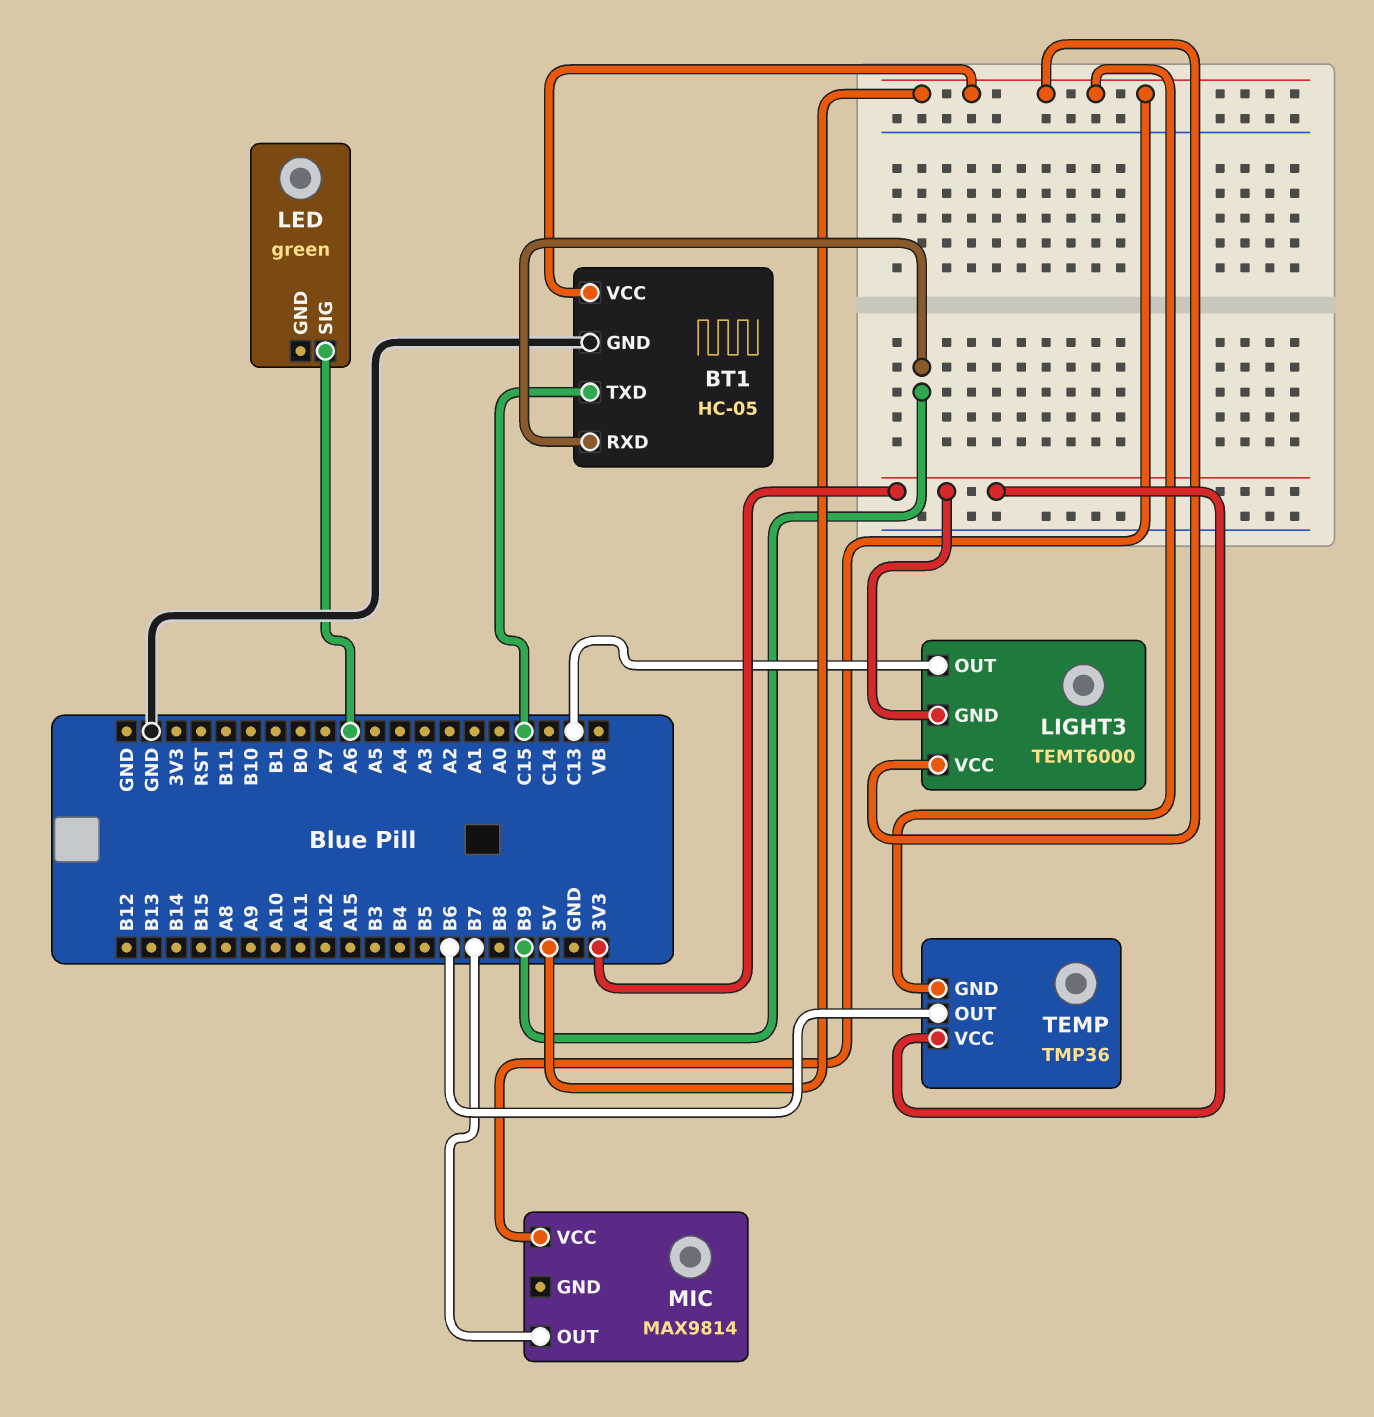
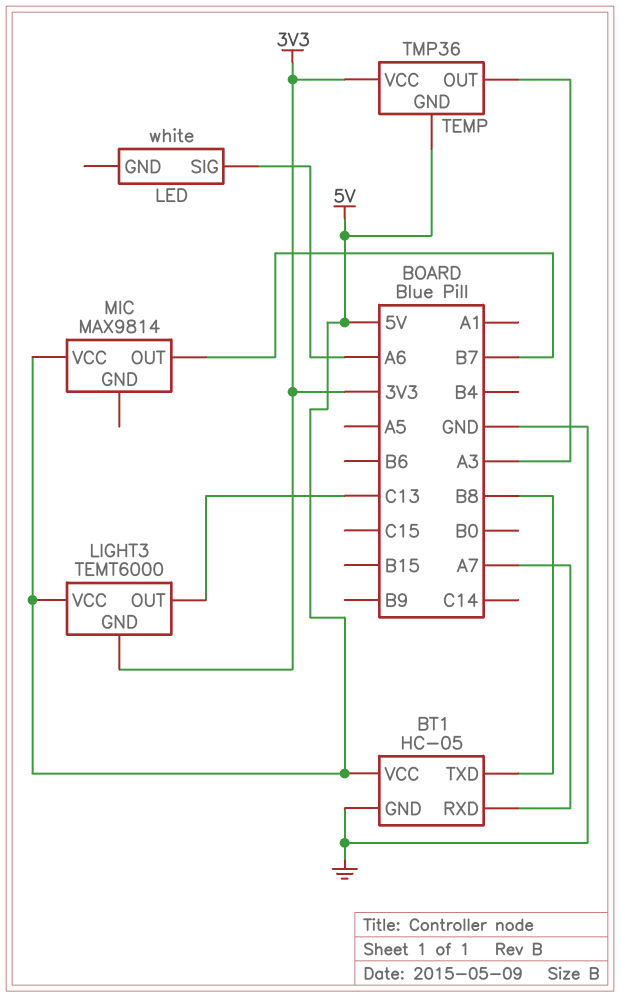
BT1 pin RXD: B9 -> A7
BT1 pin TXD: C15 -> B8
LED: green -> white
TEMP pin OUT: B6 -> A3

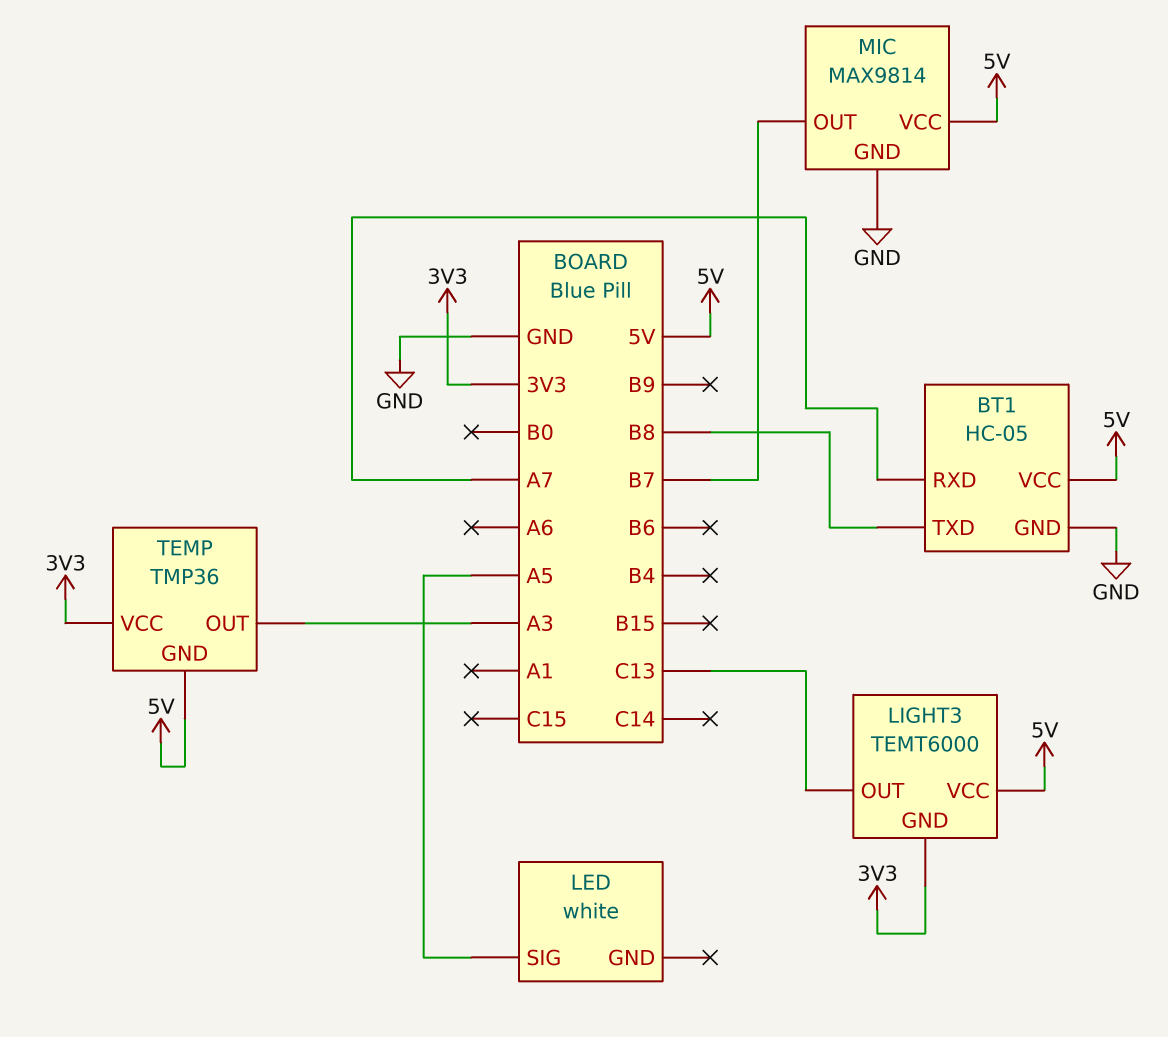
LED pin SIG: A6 -> A5
MIC pin GND: none -> GND

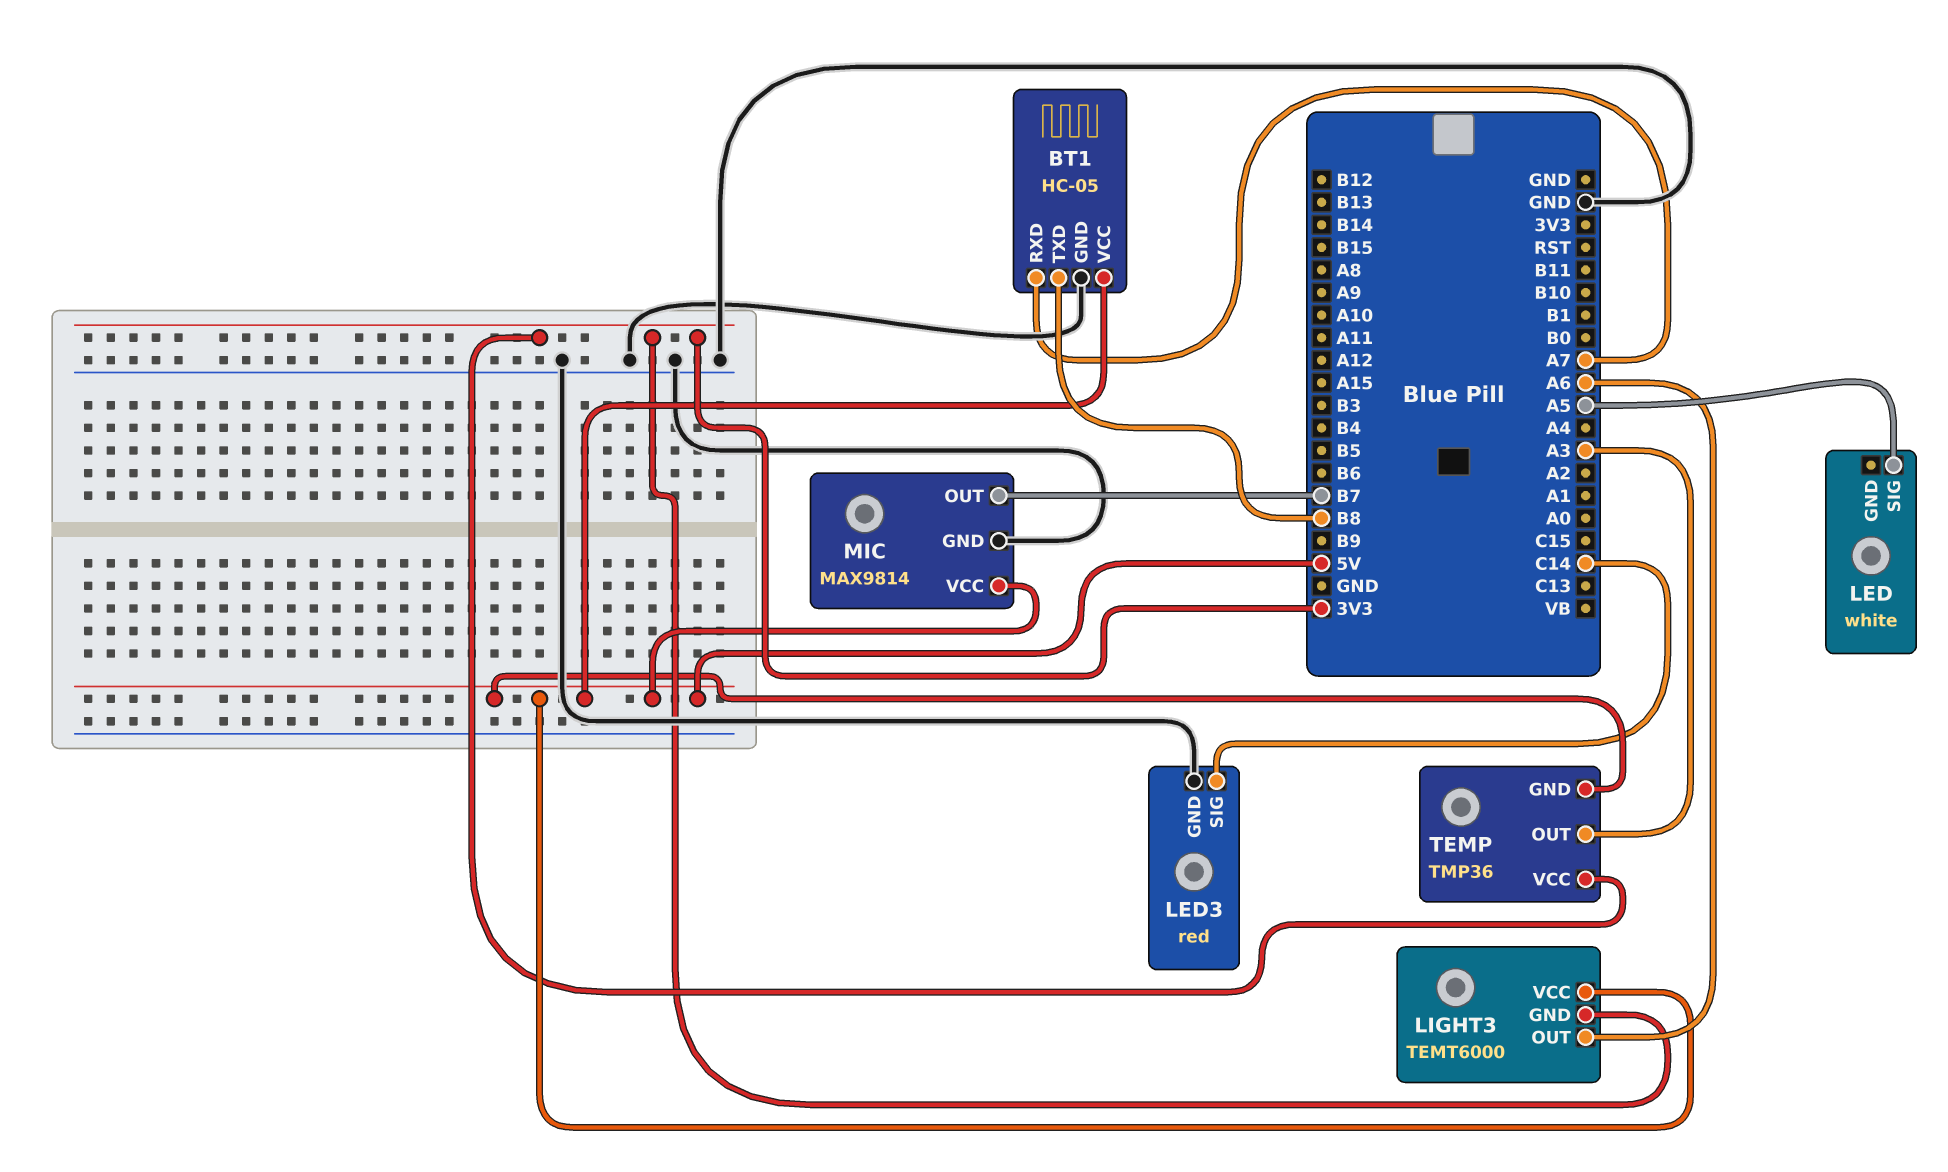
LED3: none -> red
LED3 pin GND: none -> GND
LED3 pin SIG: none -> C14
LIGHT3 pin OUT: C13 -> A6

